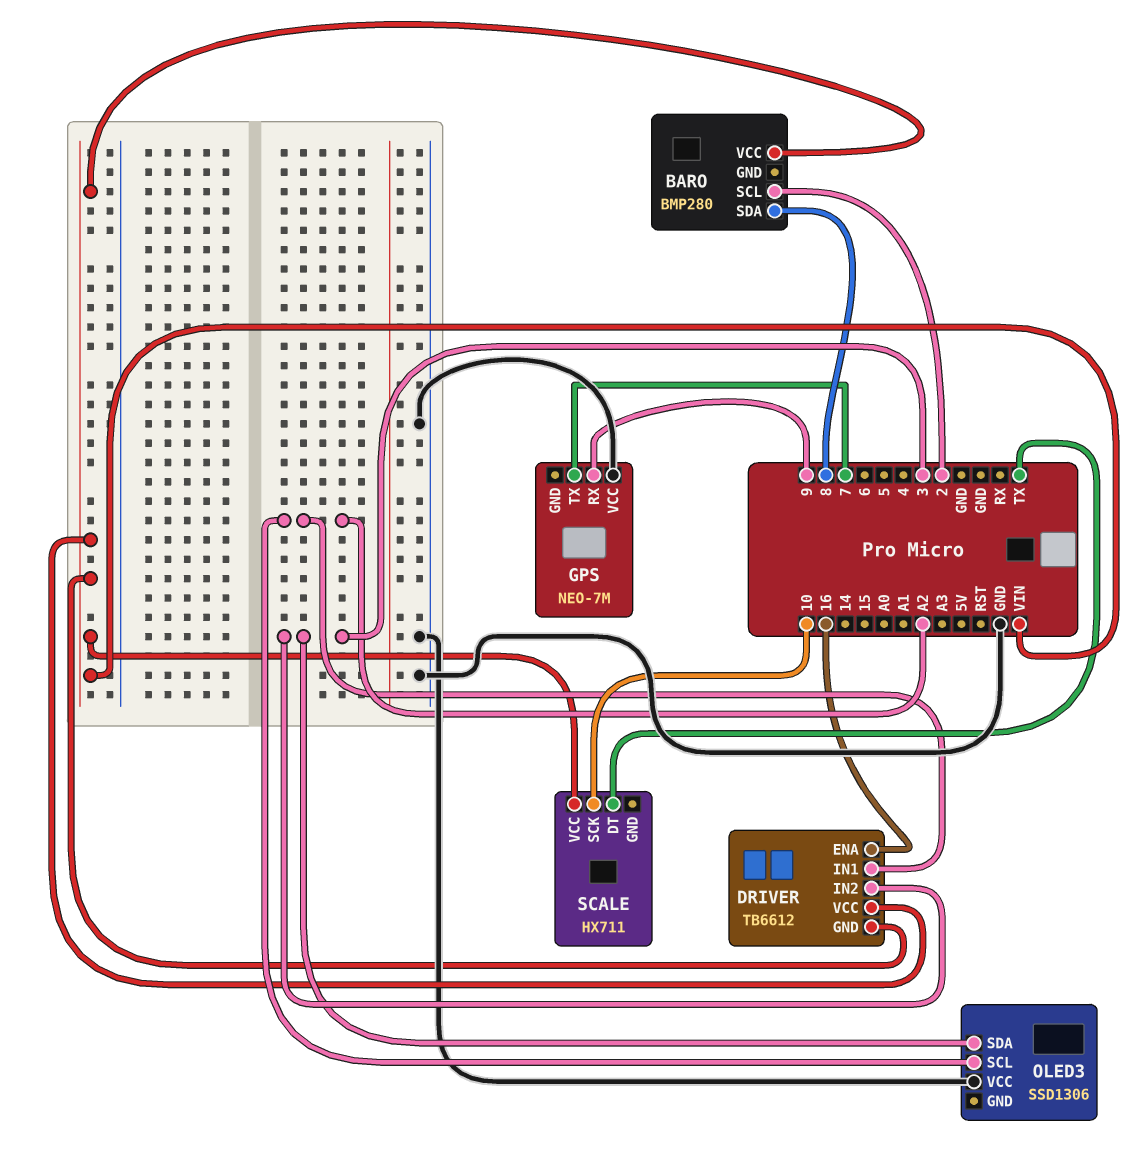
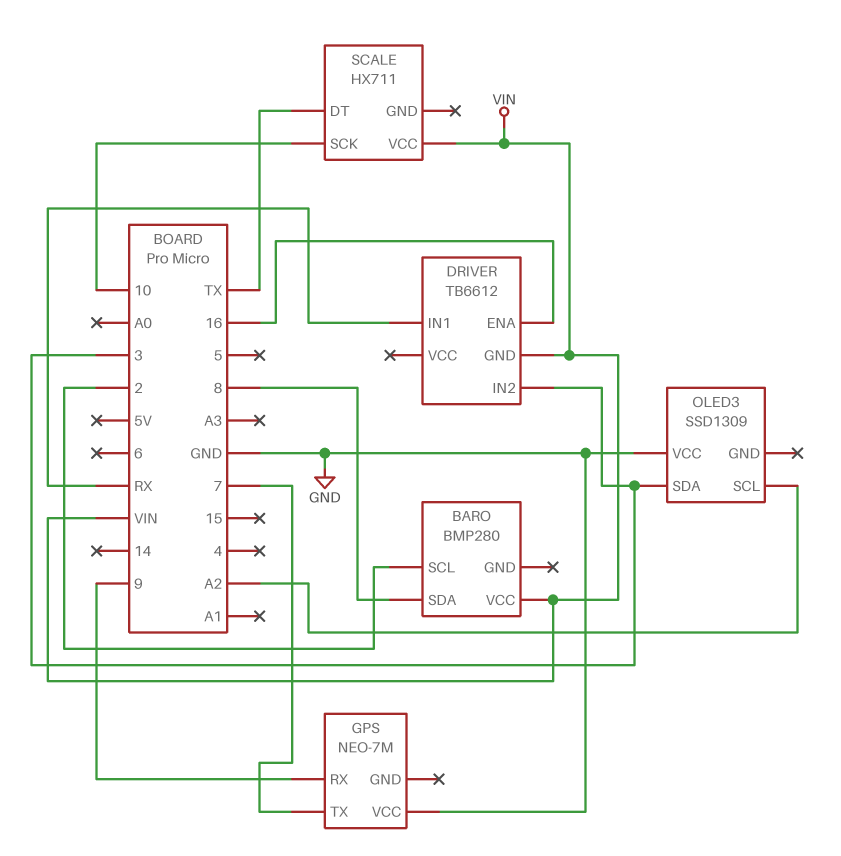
DRIVER pin IN1: A2 -> RX
DRIVER pin VCC: VIN -> none
OLED3: SSD1306 -> SSD1309

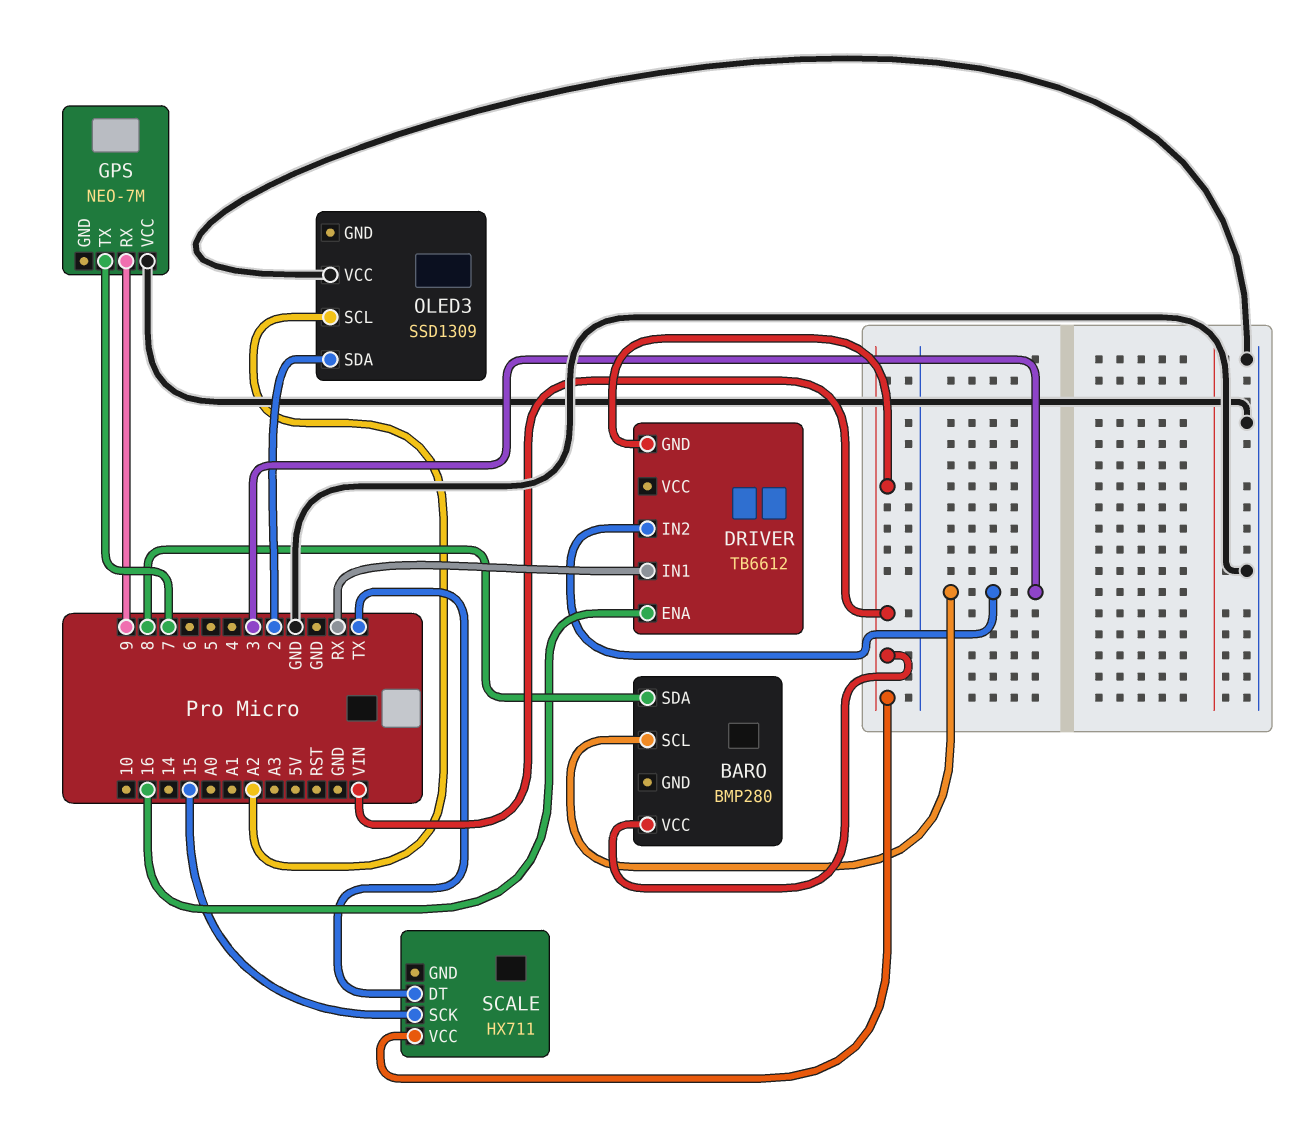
BARO pin SCL: 2 -> 3
OLED3 pin SDA: 3 -> 2
SCALE pin SCK: 10 -> 15

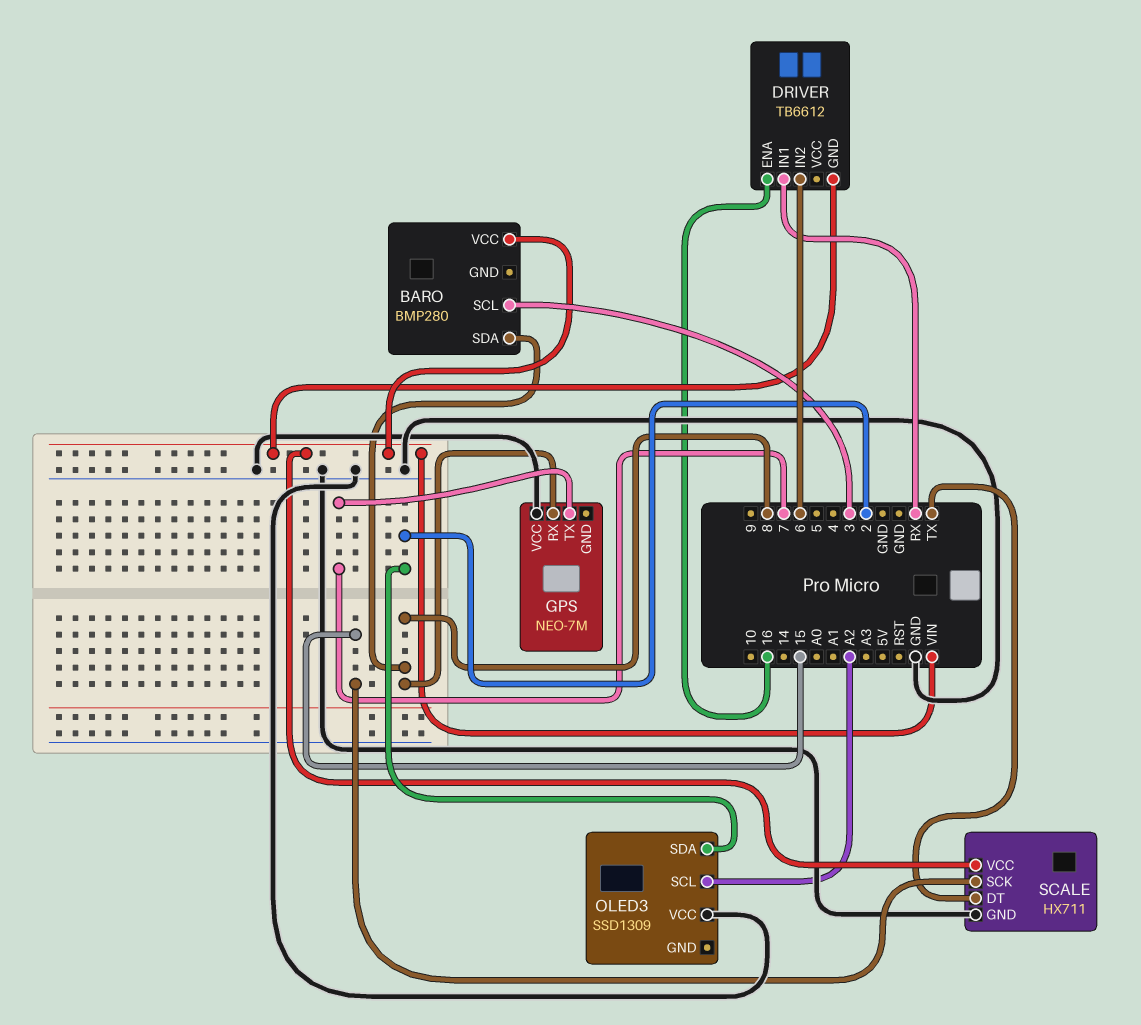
DRIVER pin IN2: 3 -> 6
GPS pin RX: 9 -> 8
SCALE pin GND: none -> GND

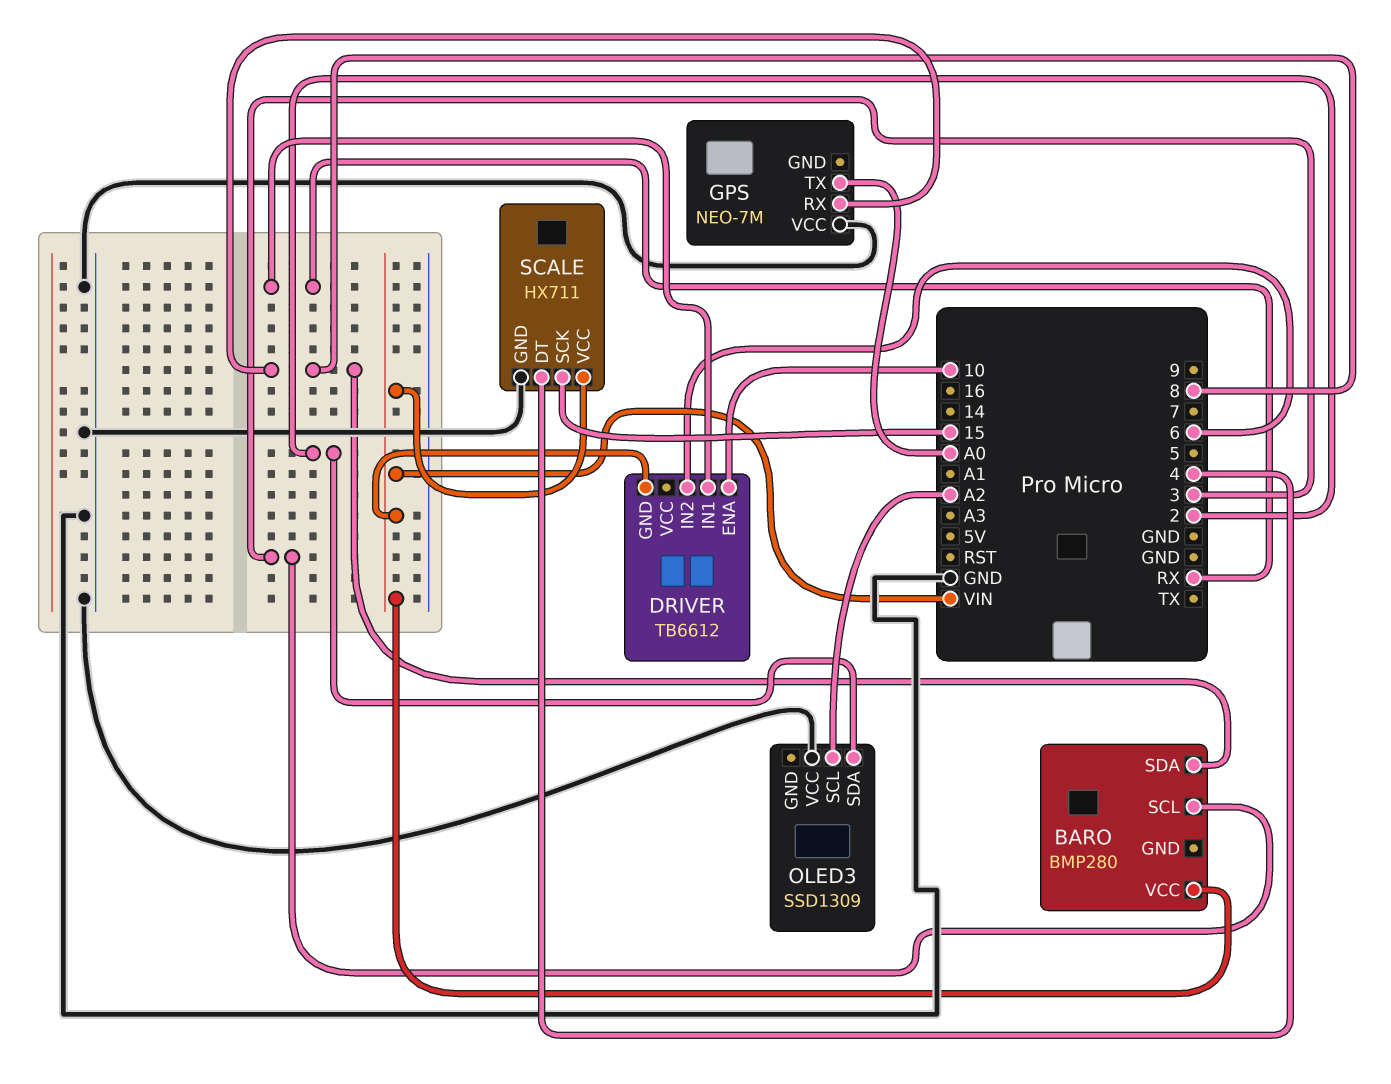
DRIVER pin ENA: 16 -> 10
GPS pin TX: 7 -> A0
SCALE pin DT: TX -> 4

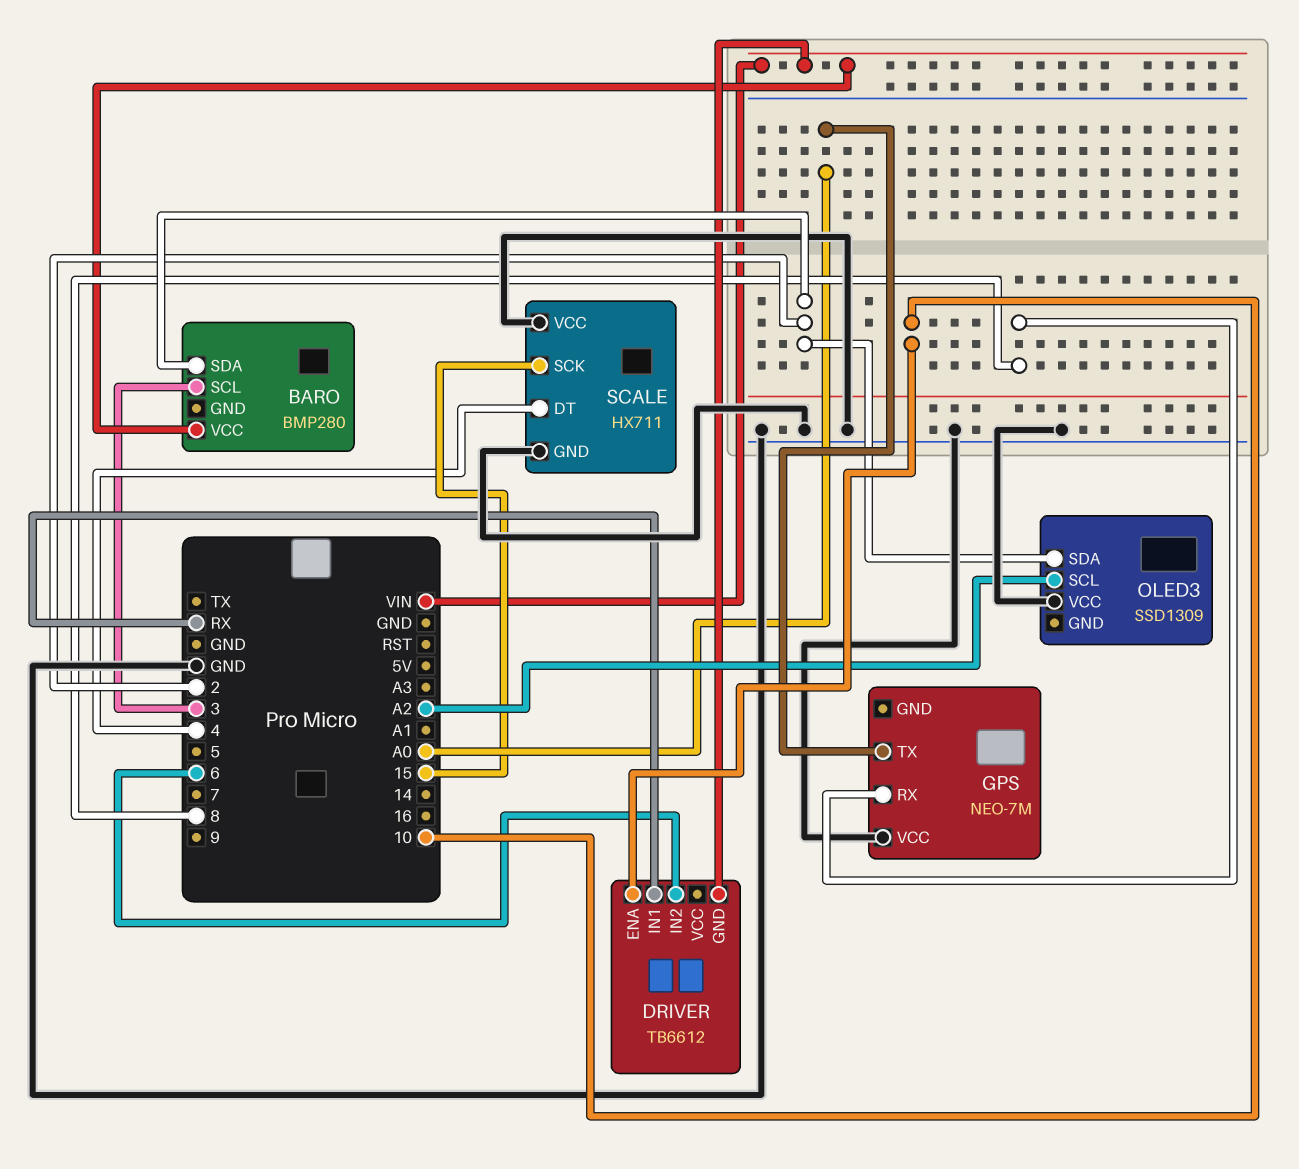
BARO pin SDA: 8 -> 2
SCALE pin VCC: VIN -> GND

